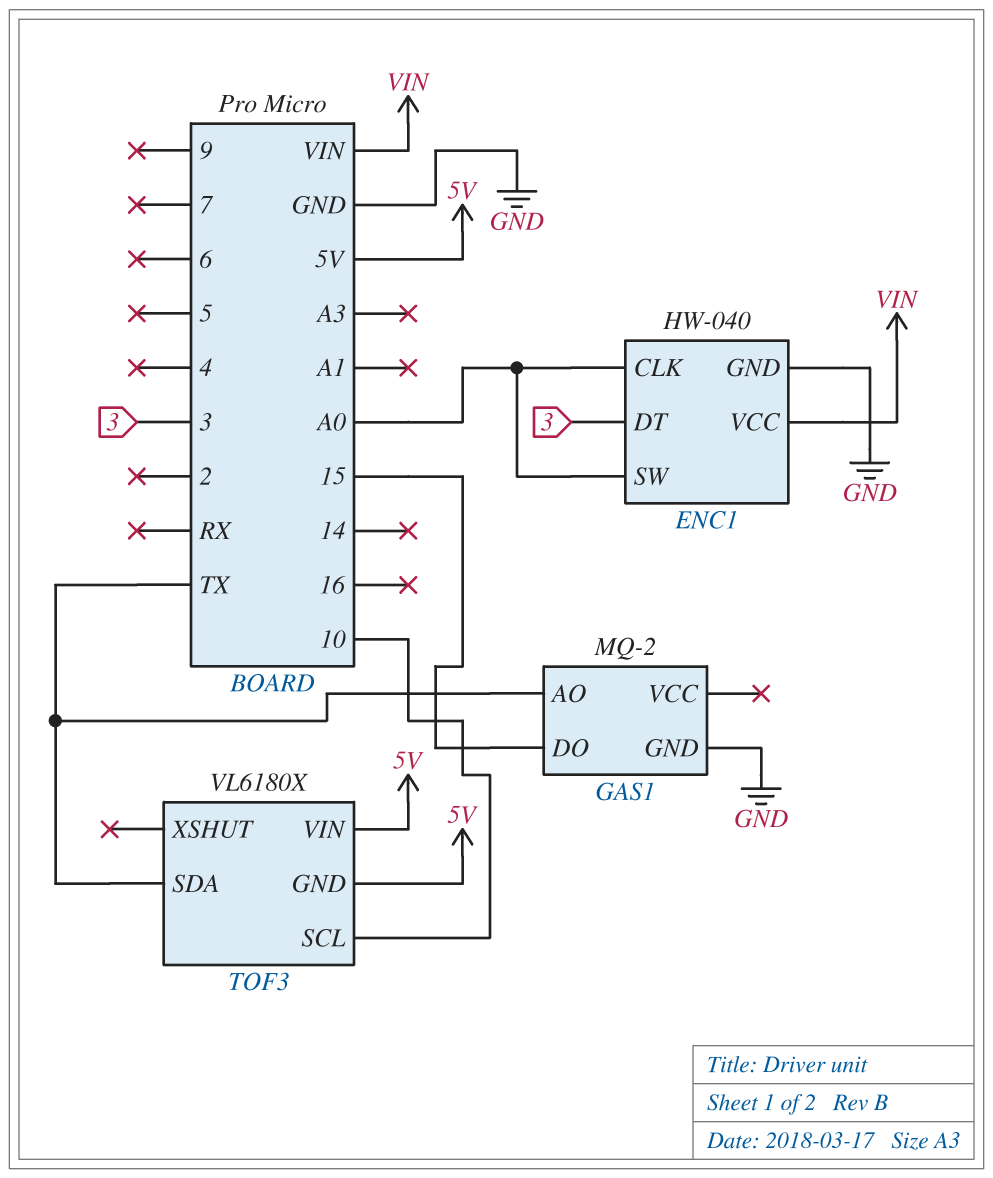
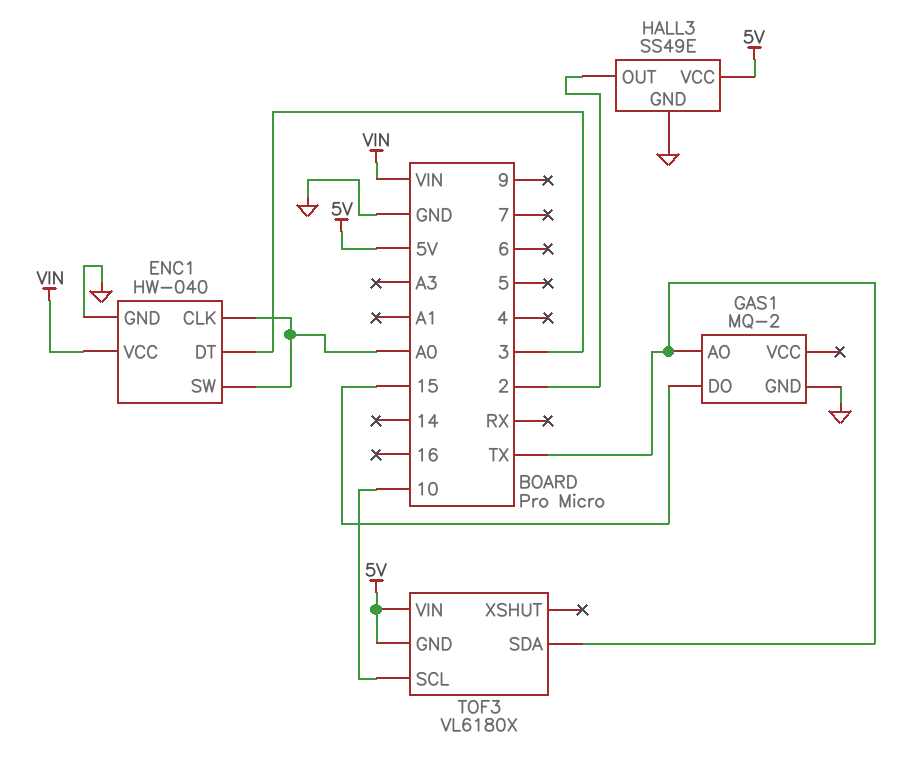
HALL3: none -> SS49E
HALL3 pin GND: none -> GND
HALL3 pin OUT: none -> 2
HALL3 pin VCC: none -> 5V

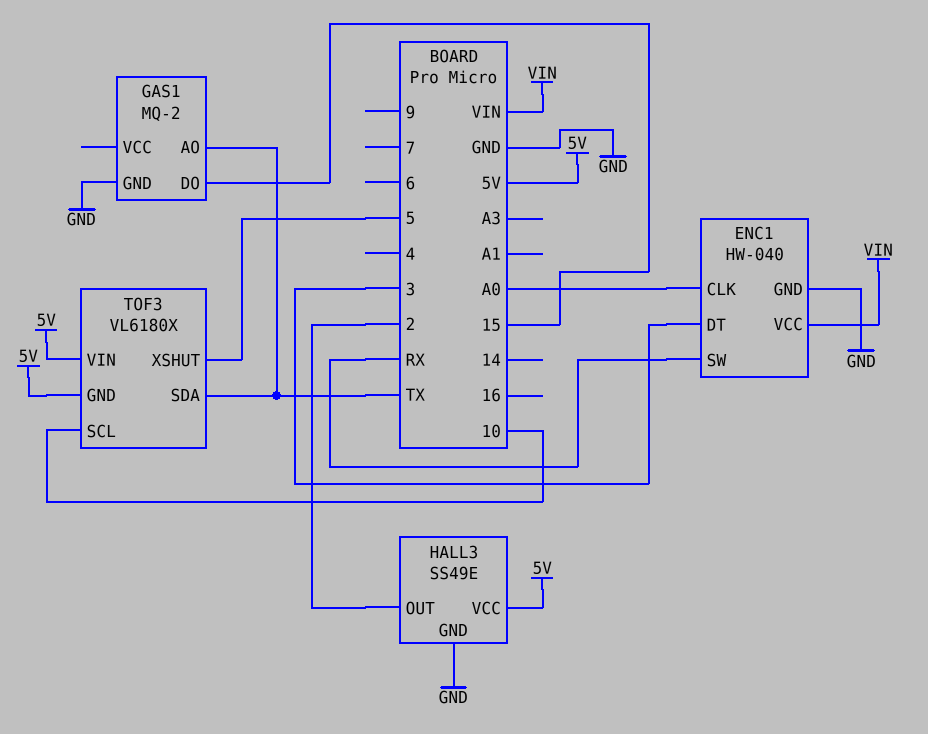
ENC1 pin SW: A0 -> RX
TOF3 pin XSHUT: none -> 5

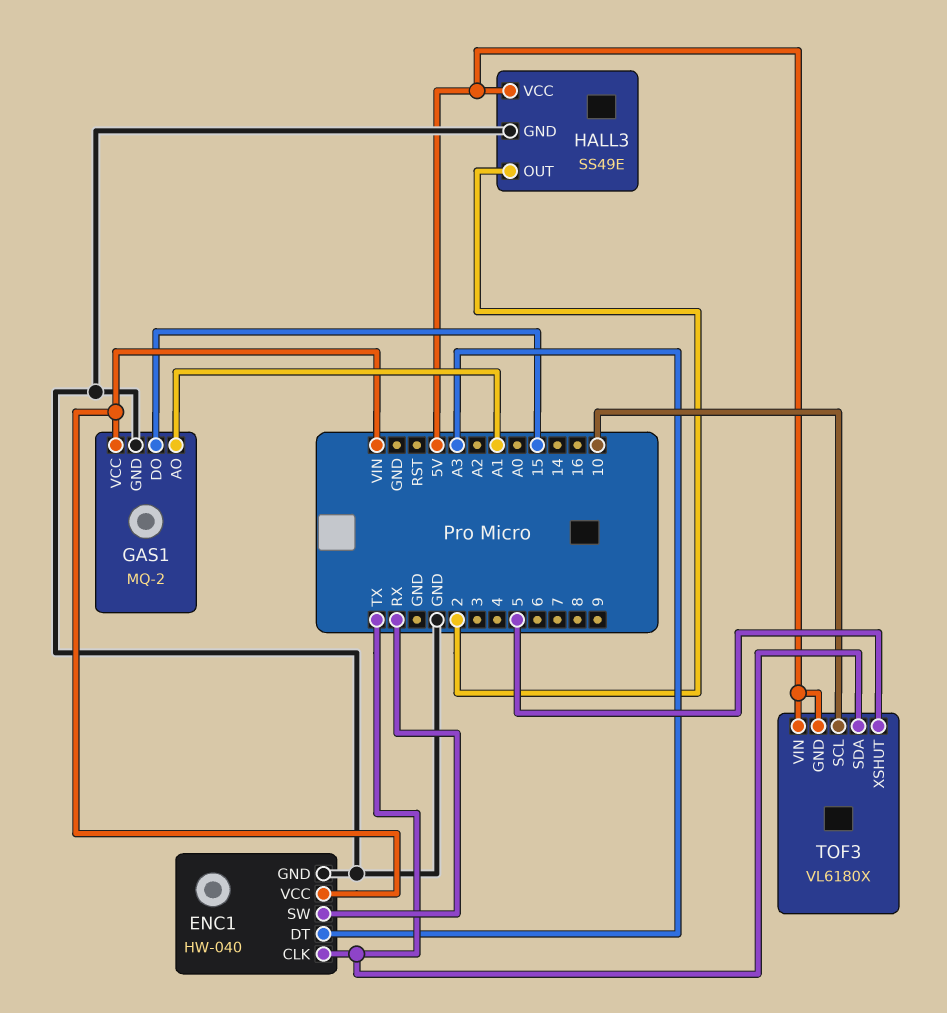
ENC1 pin CLK: A0 -> TX
ENC1 pin DT: 3 -> A3
GAS1 pin AO: TX -> A1
GAS1 pin VCC: none -> VIN

